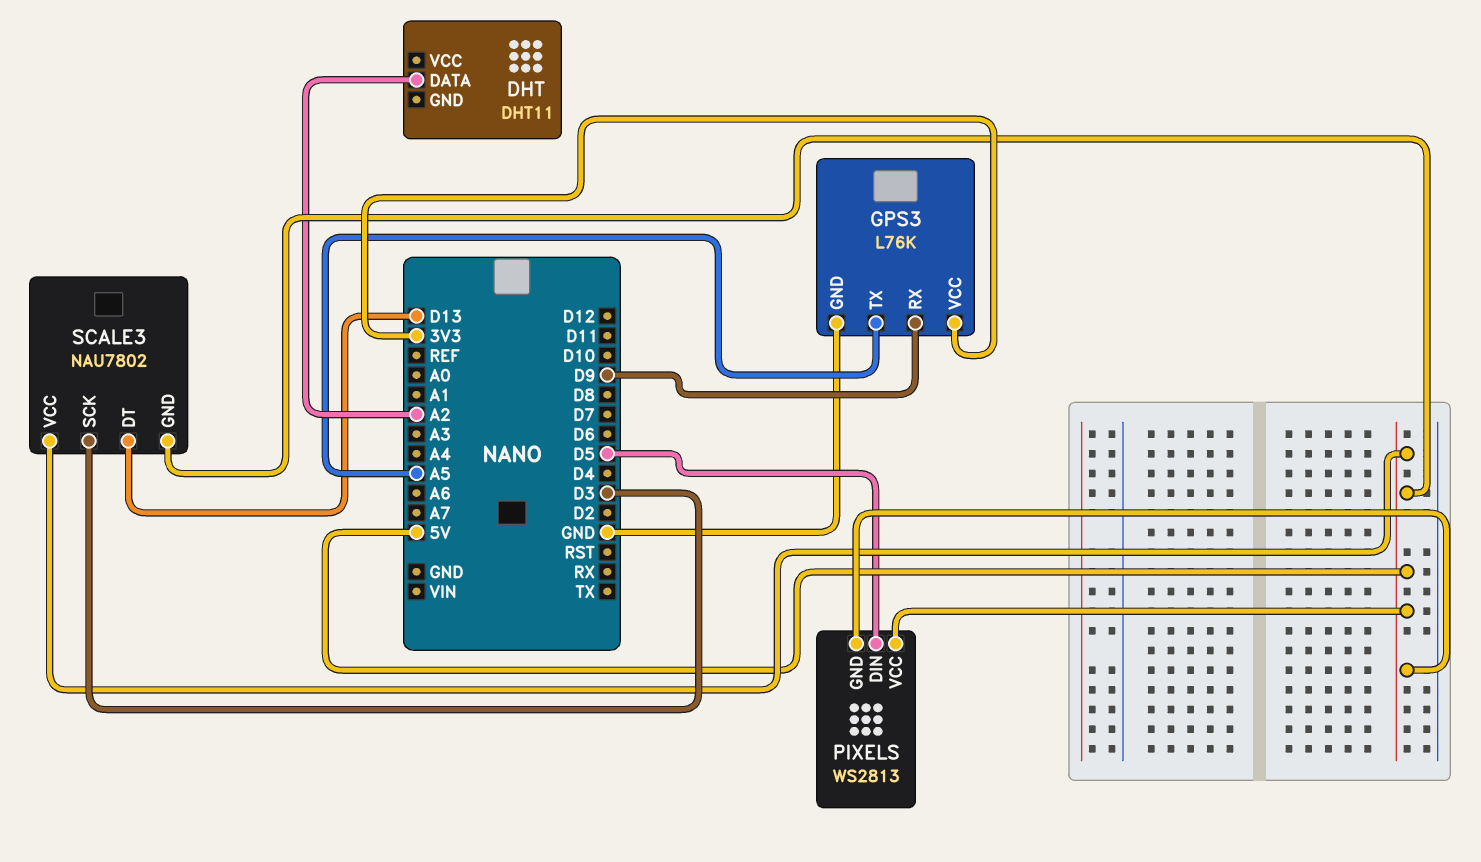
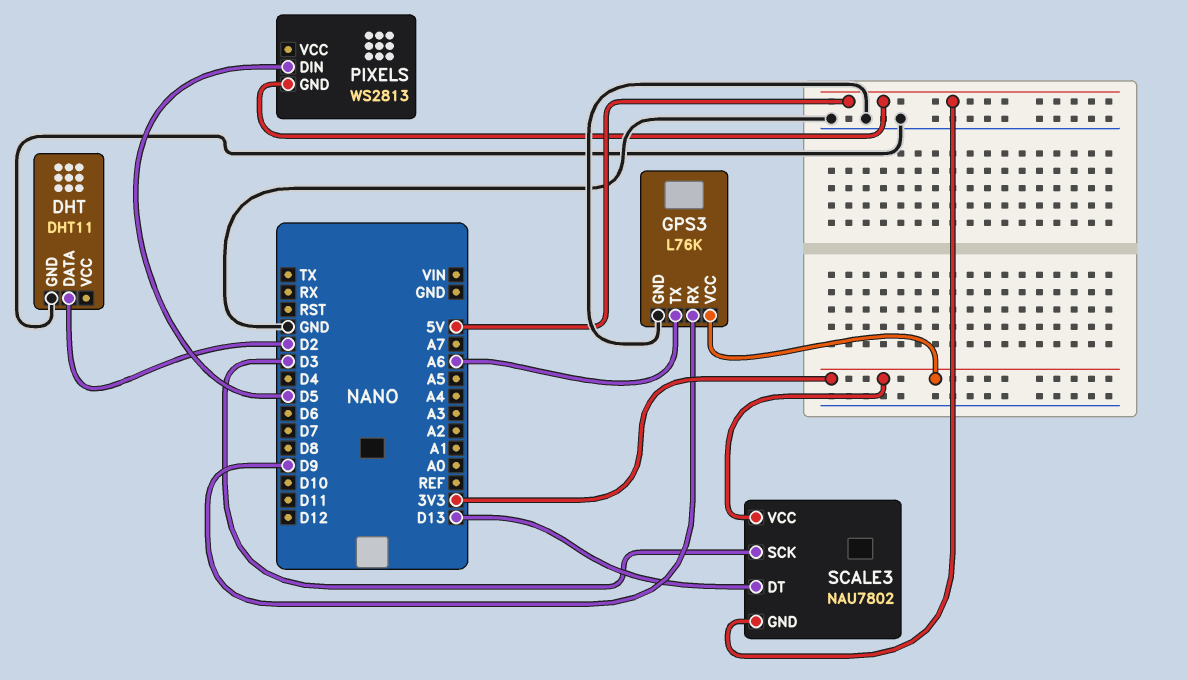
DHT pin DATA: A2 -> D2
DHT pin GND: none -> GND
GPS3 pin TX: A5 -> A6
PIXELS pin VCC: 5V -> none
SCALE3 pin VCC: 5V -> 3V3

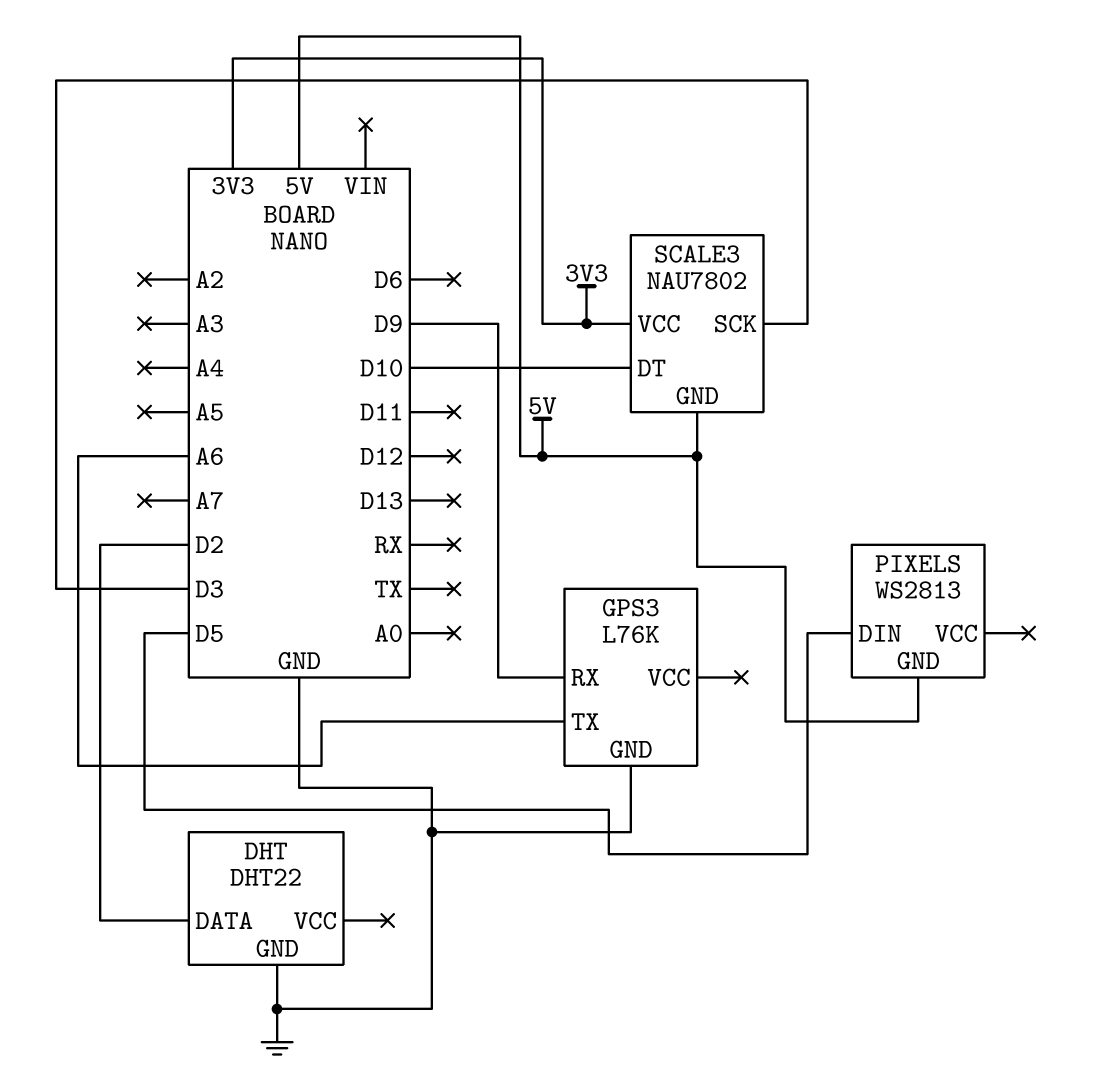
DHT: DHT11 -> DHT22
GPS3 pin VCC: 3V3 -> none
SCALE3 pin DT: D13 -> D10

